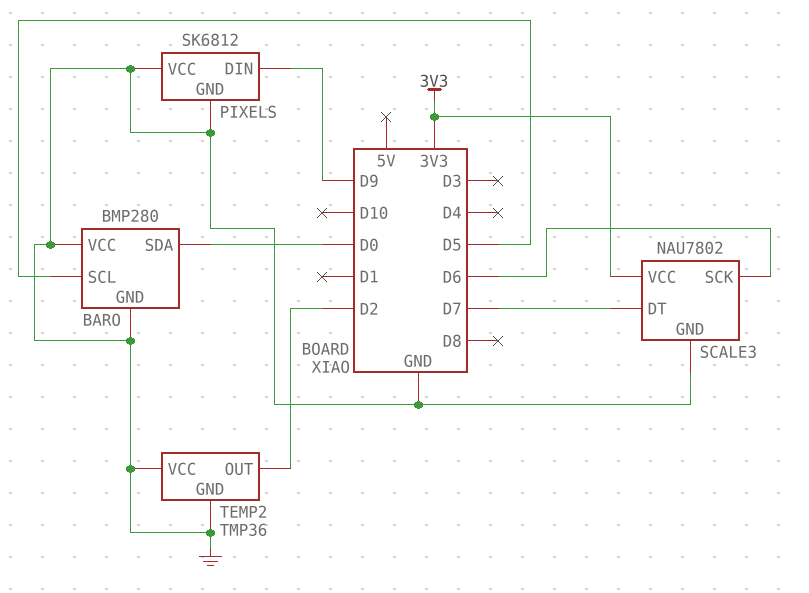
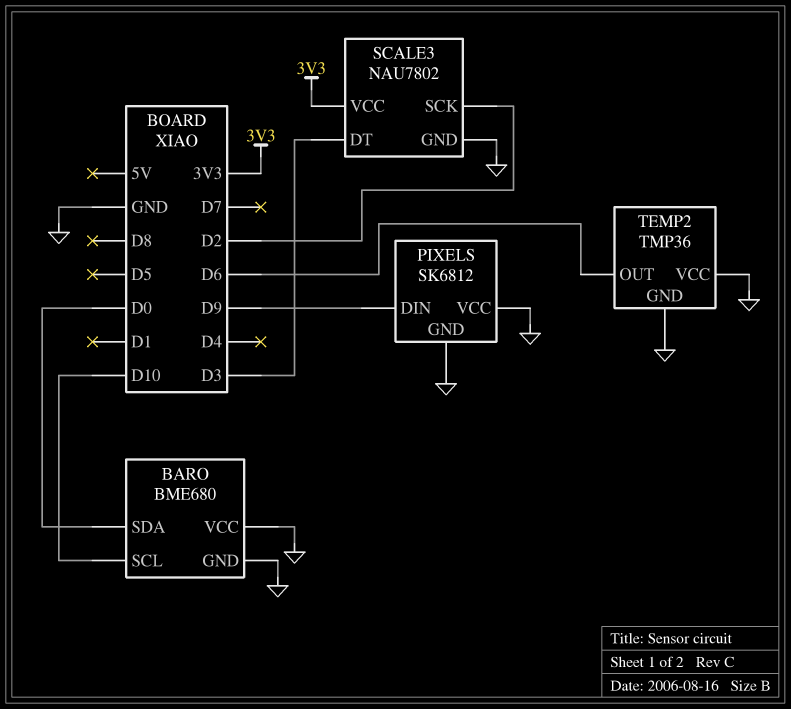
BARO: BMP280 -> BME680
BARO pin SCL: D5 -> D10
SCALE3 pin DT: D7 -> D3
SCALE3 pin SCK: D6 -> D2
TEMP2 pin OUT: D2 -> D6

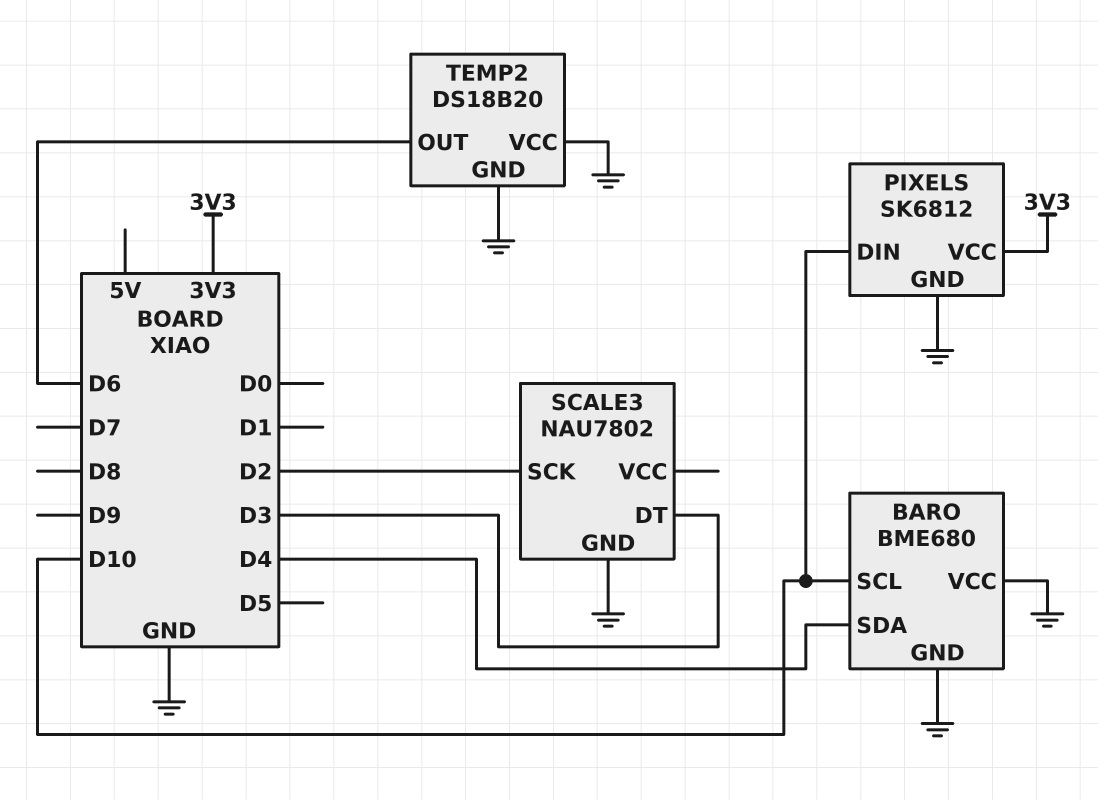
BARO pin SDA: D0 -> D4
PIXELS pin DIN: D9 -> D10
PIXELS pin VCC: GND -> 3V3
SCALE3 pin VCC: 3V3 -> none
TEMP2: TMP36 -> DS18B20

